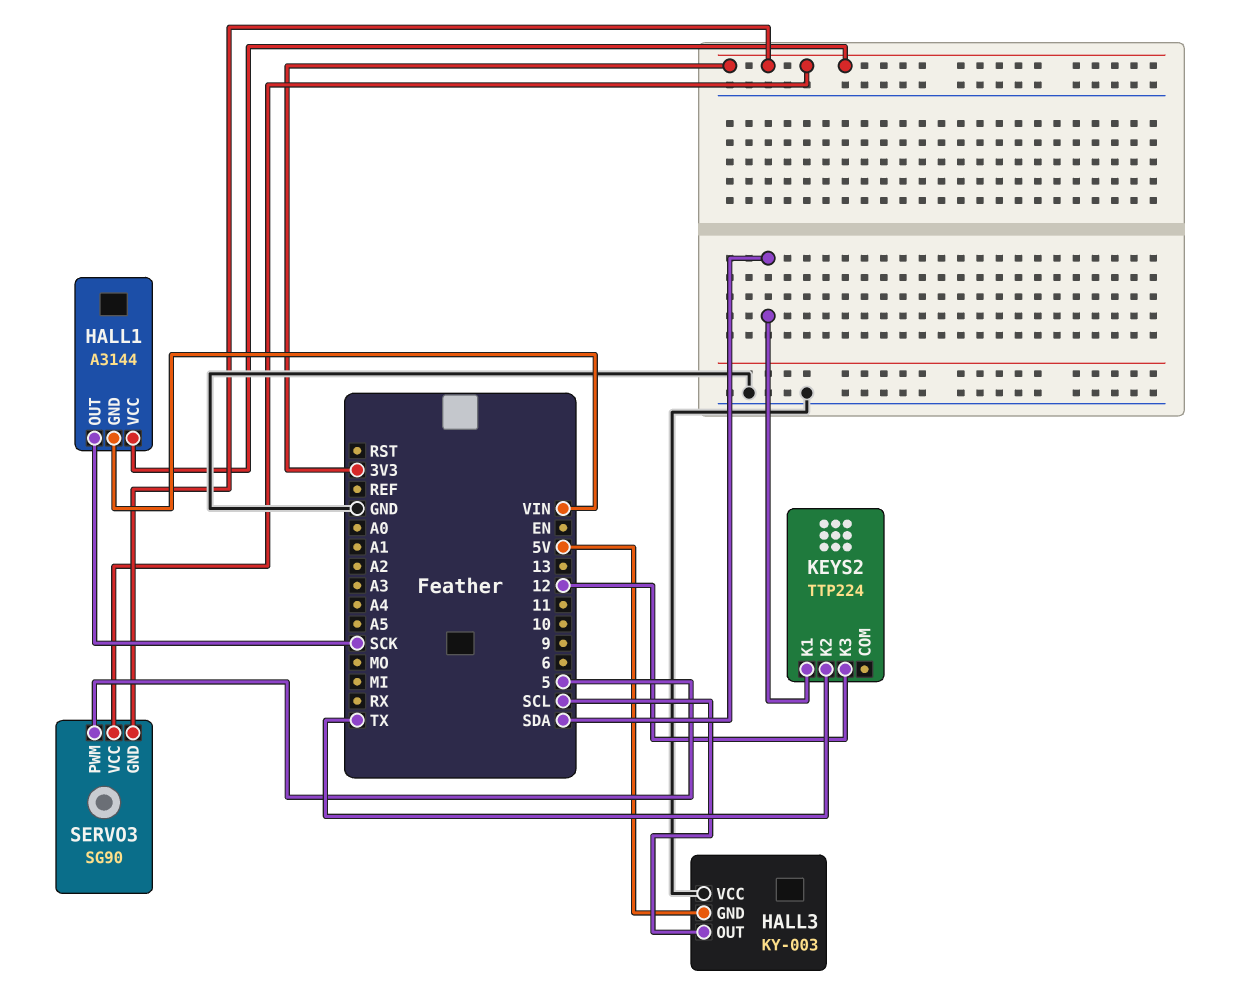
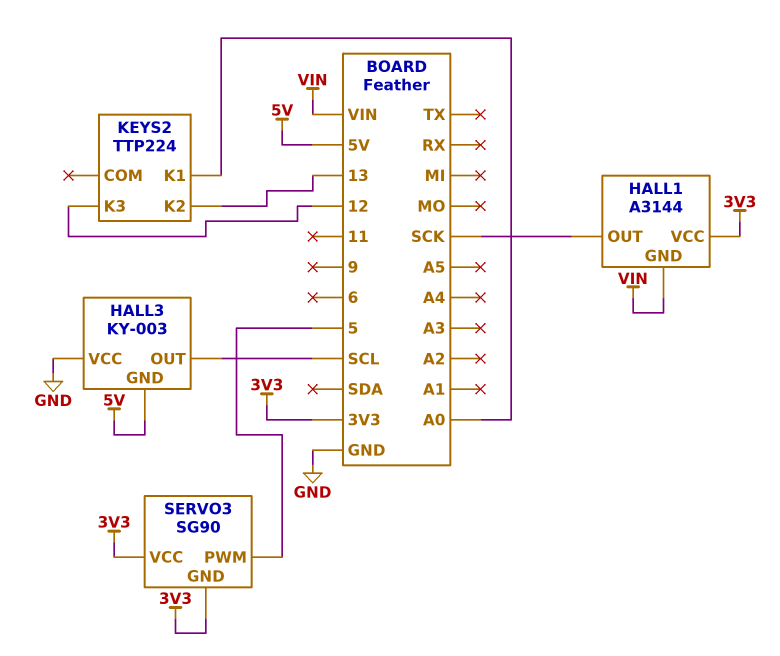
KEYS2 pin K1: SDA -> A0
KEYS2 pin K2: TX -> 13

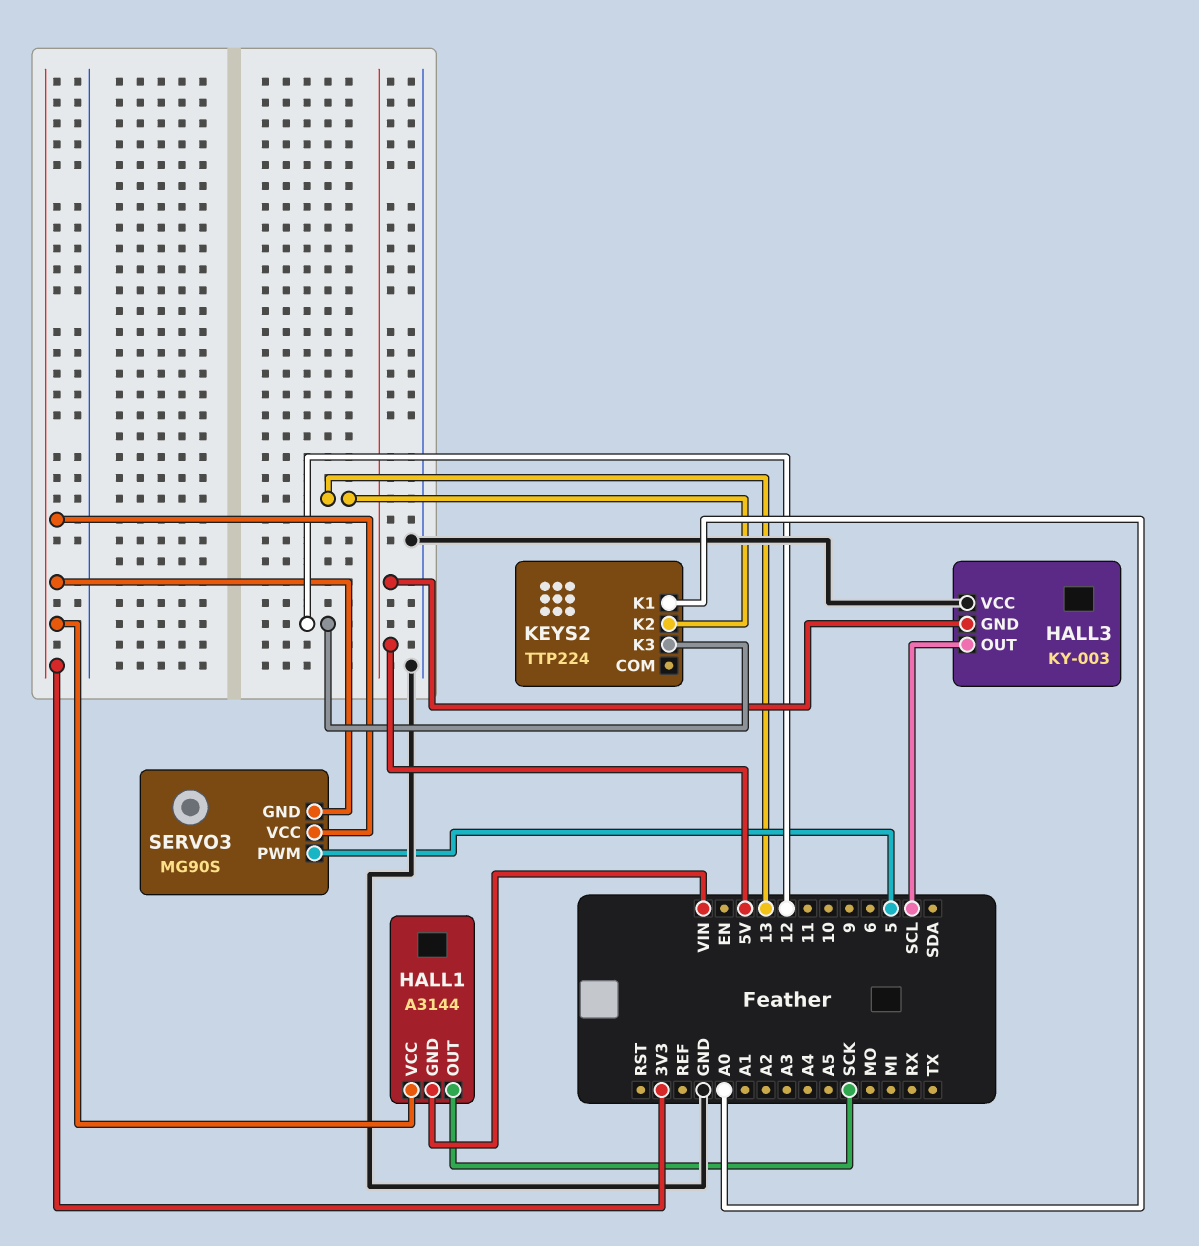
SERVO3: SG90 -> MG90S

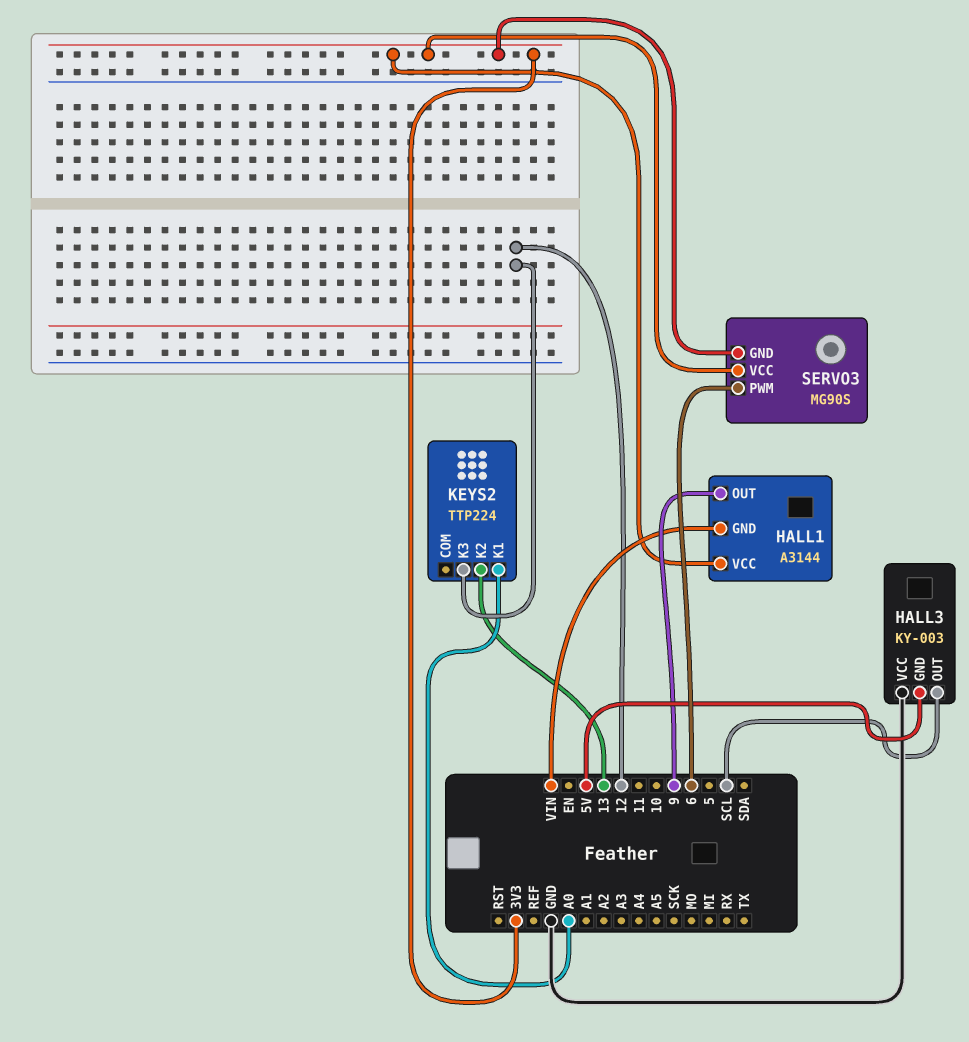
HALL1 pin OUT: SCK -> 9
SERVO3 pin PWM: 5 -> 6

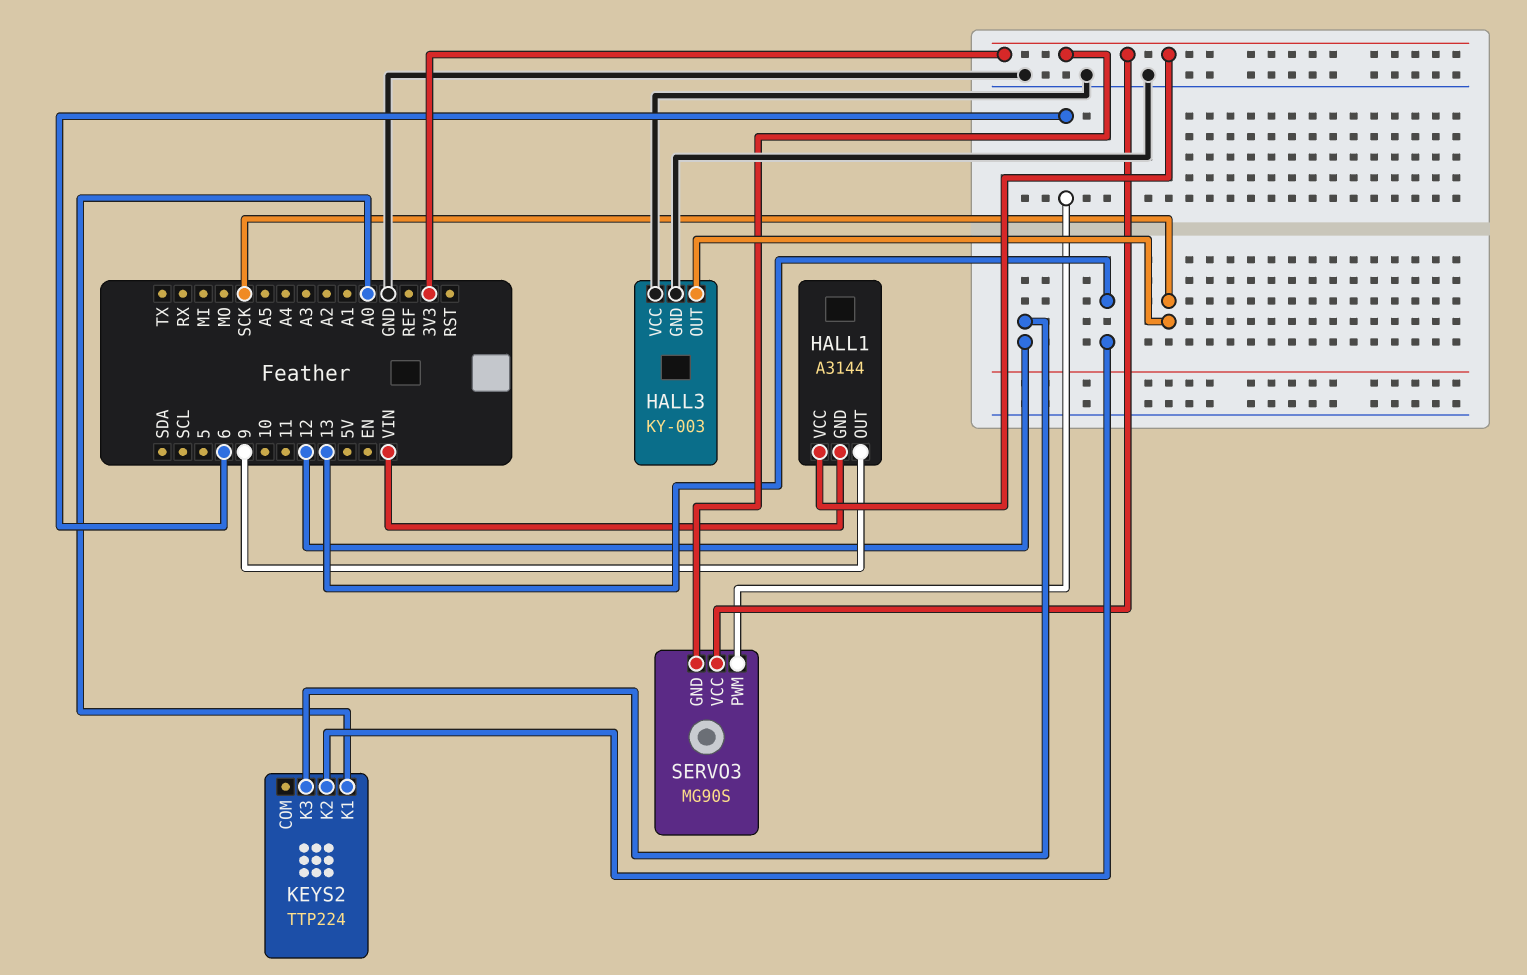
HALL3 pin GND: 5V -> GND
HALL3 pin OUT: SCL -> SCK

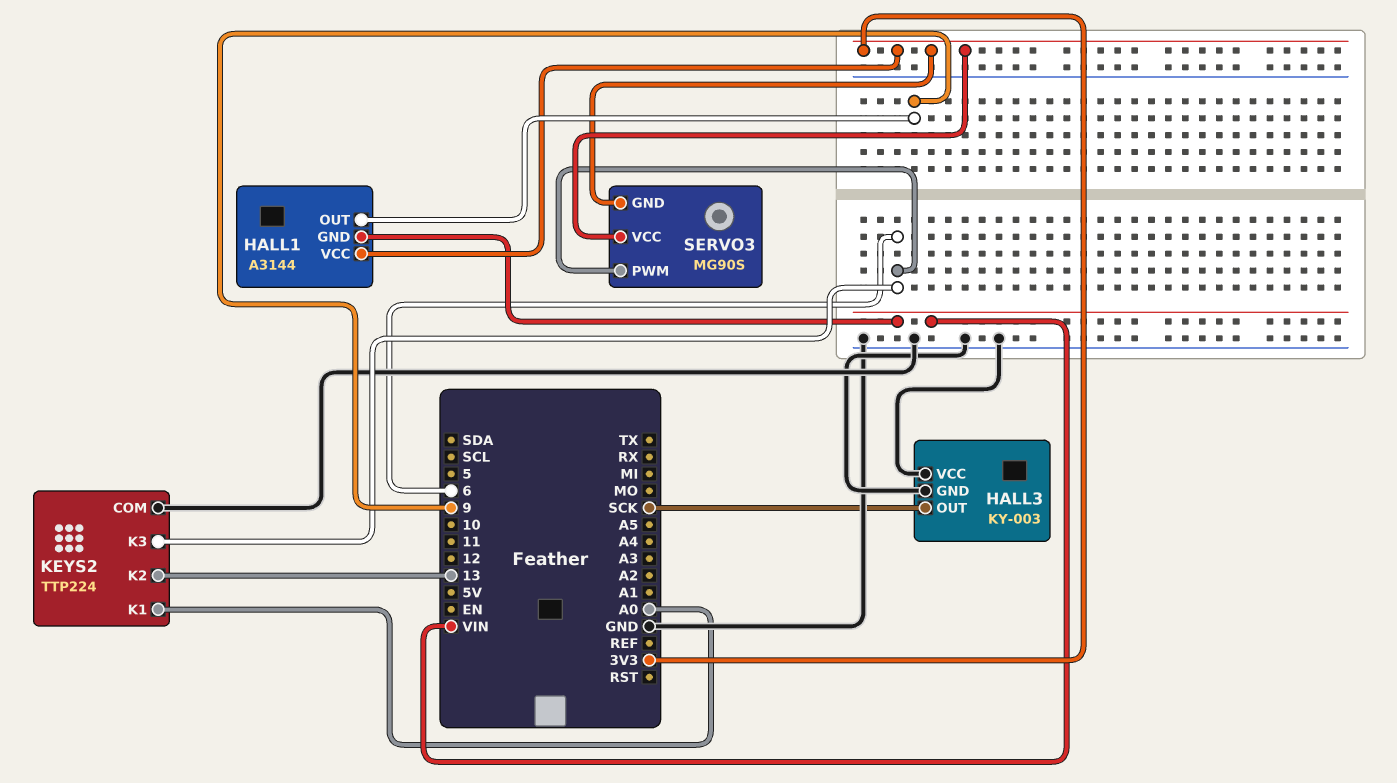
KEYS2 pin COM: none -> GND
KEYS2 pin K3: 12 -> 6

